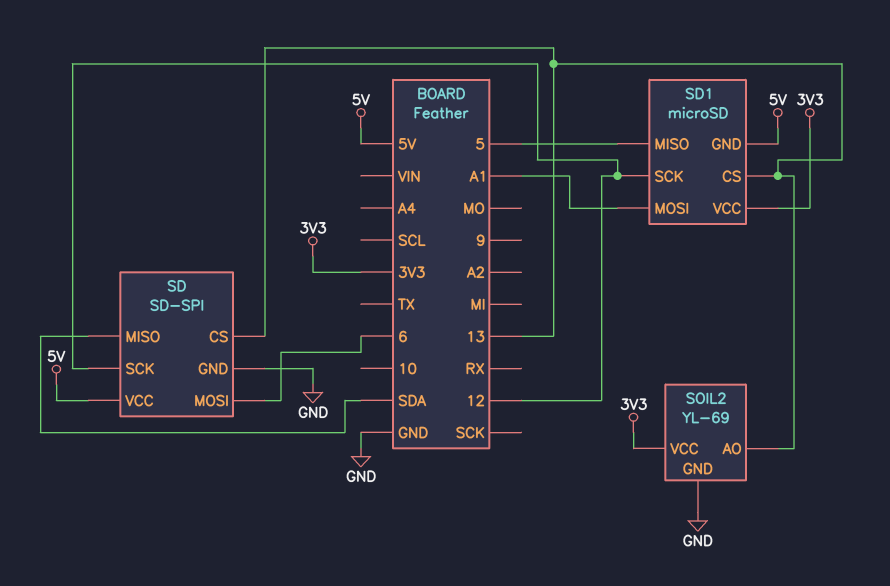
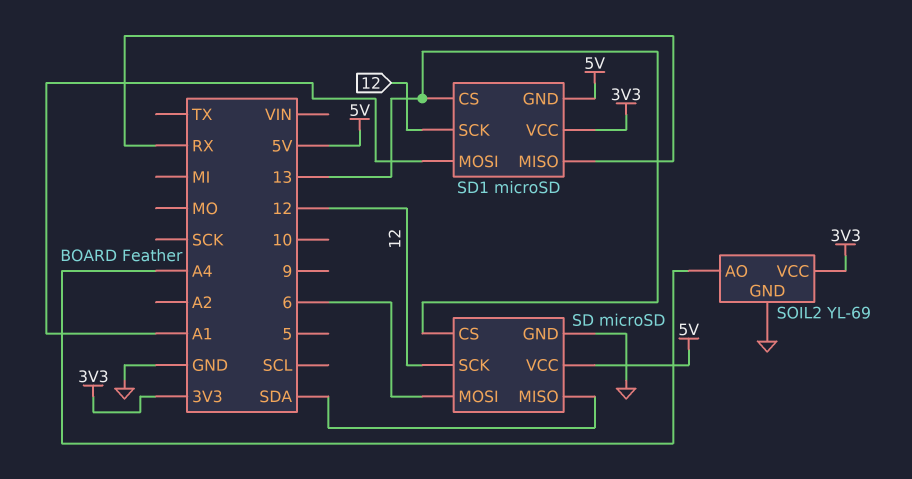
SD: SD-SPI -> microSD
SD1 pin MISO: 5 -> RX
SOIL2 pin AO: 13 -> A4

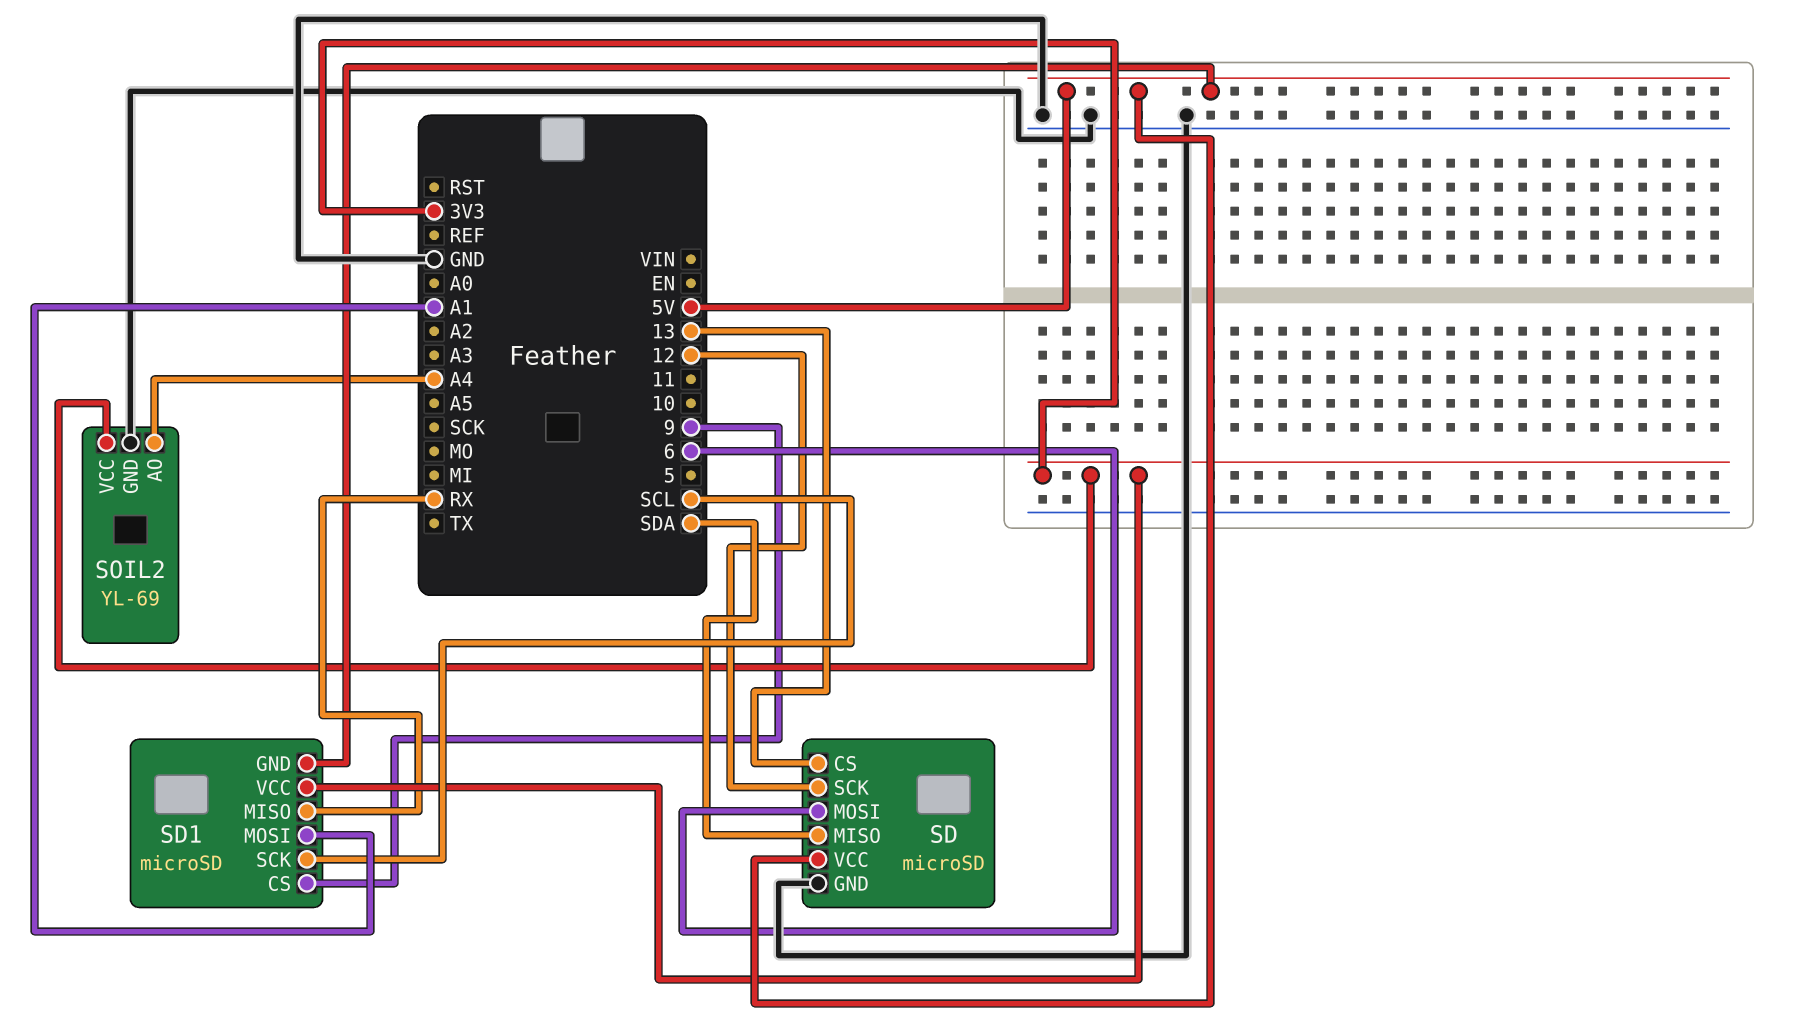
SD1 pin CS: 13 -> 9
SD1 pin SCK: 12 -> SCL

